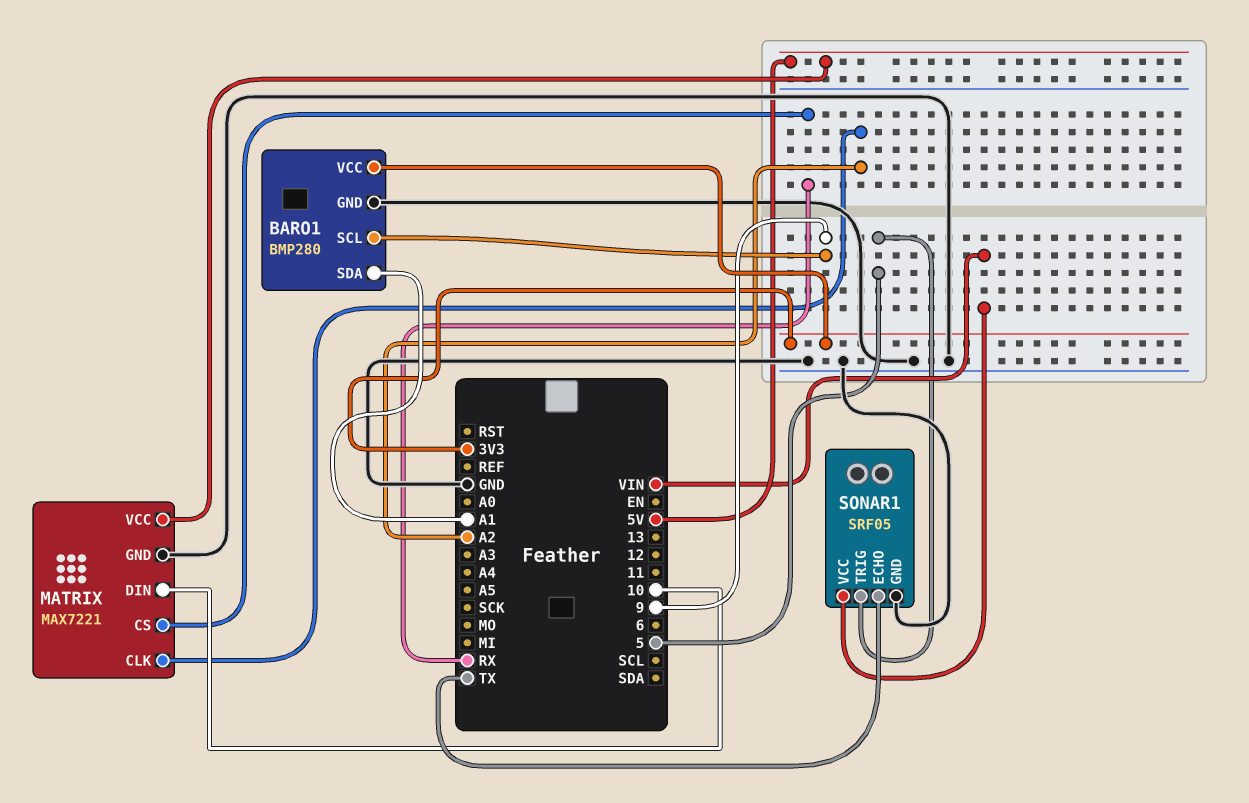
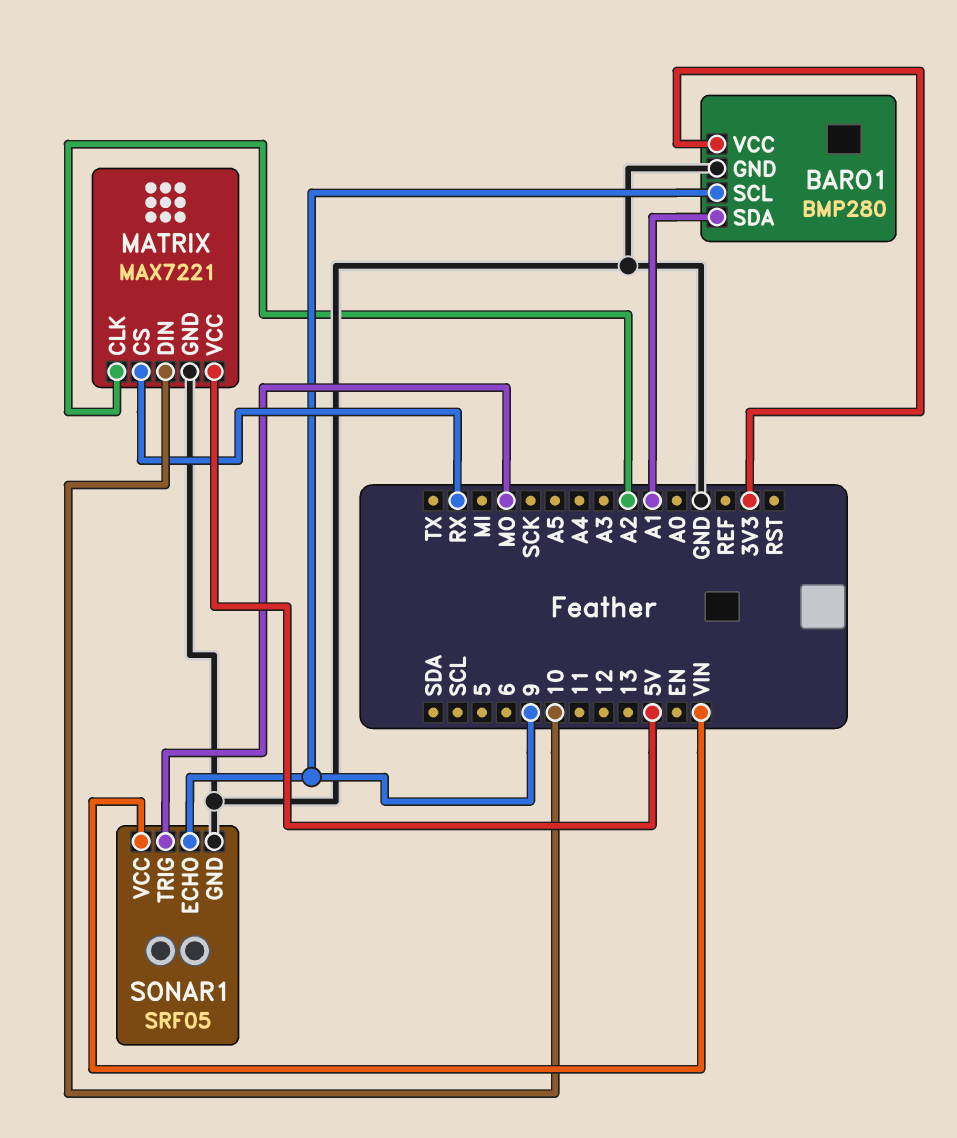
SONAR1 pin ECHO: TX -> 9
SONAR1 pin TRIG: 5 -> MO

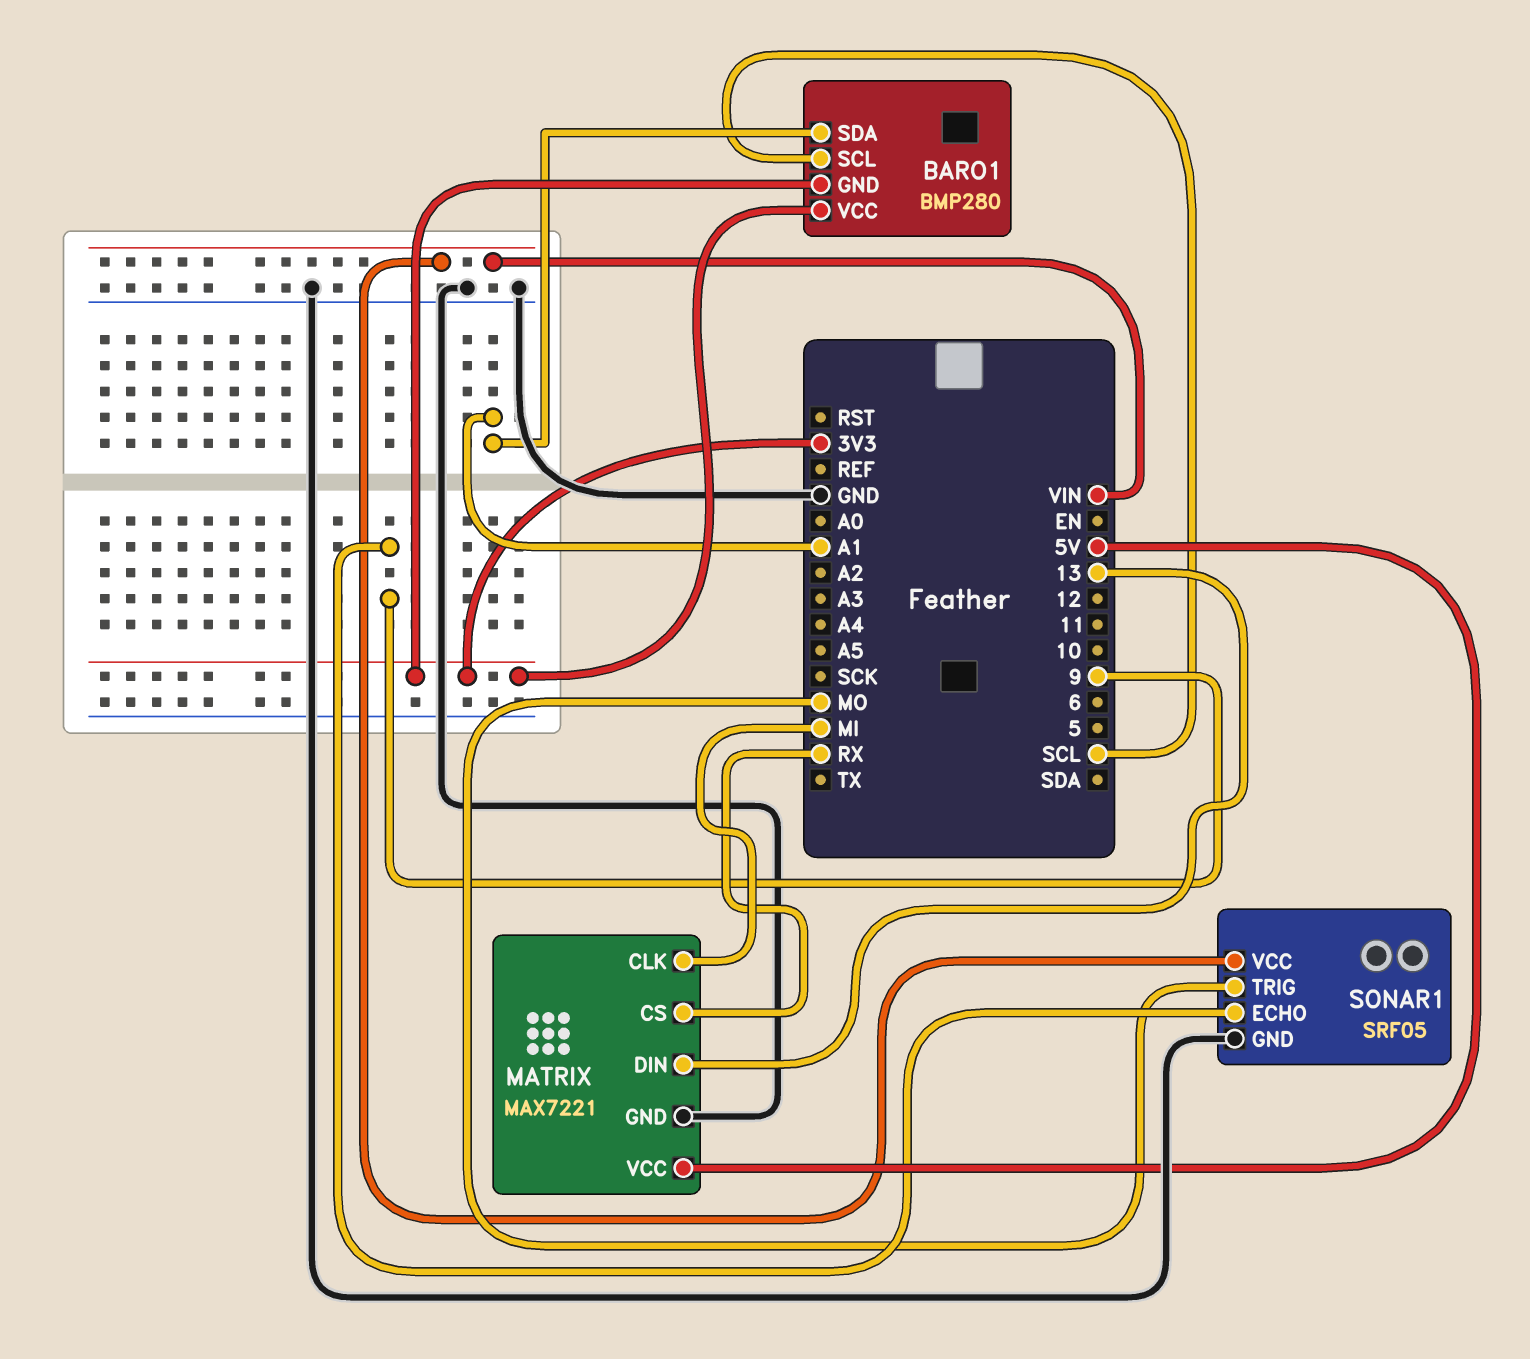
BARO1 pin GND: GND -> 3V3
BARO1 pin SCL: 9 -> SCL
MATRIX pin CLK: A2 -> MI
MATRIX pin DIN: 10 -> 13

